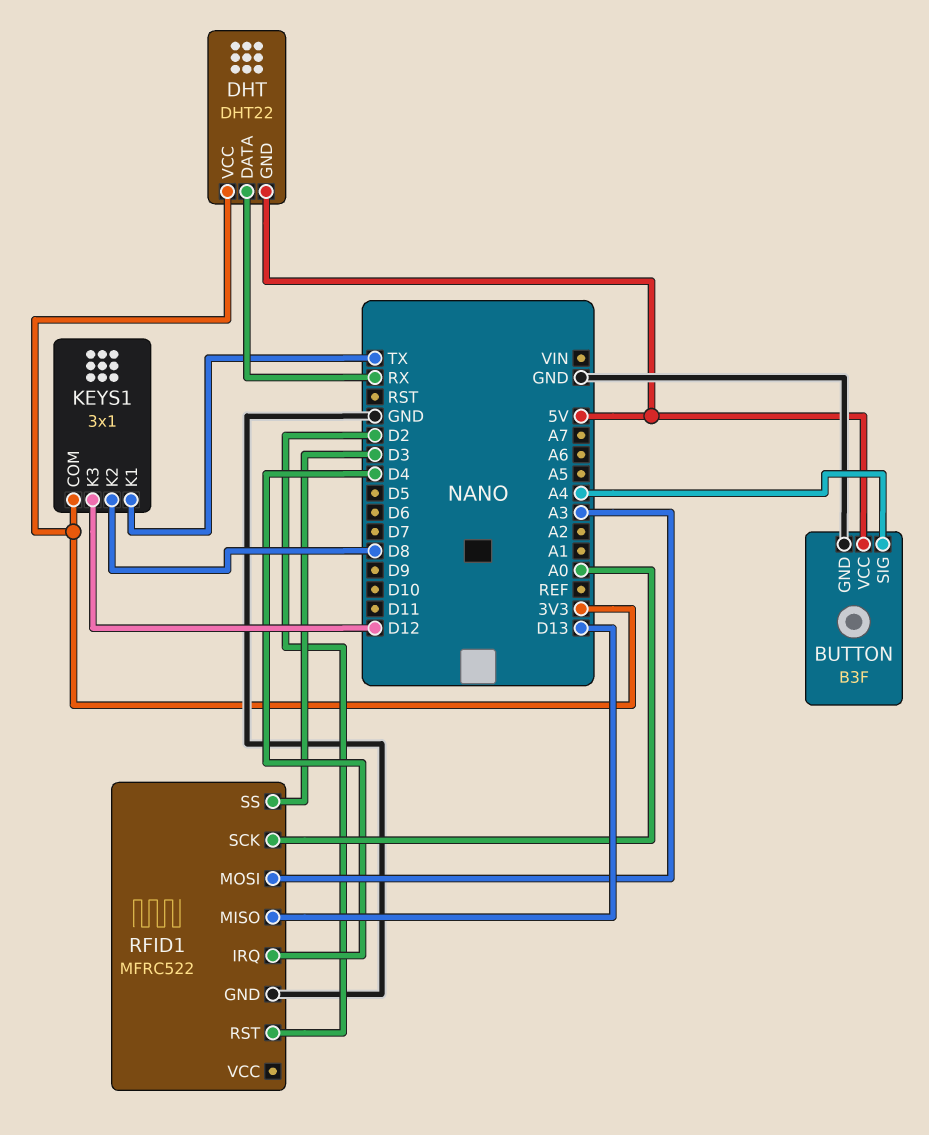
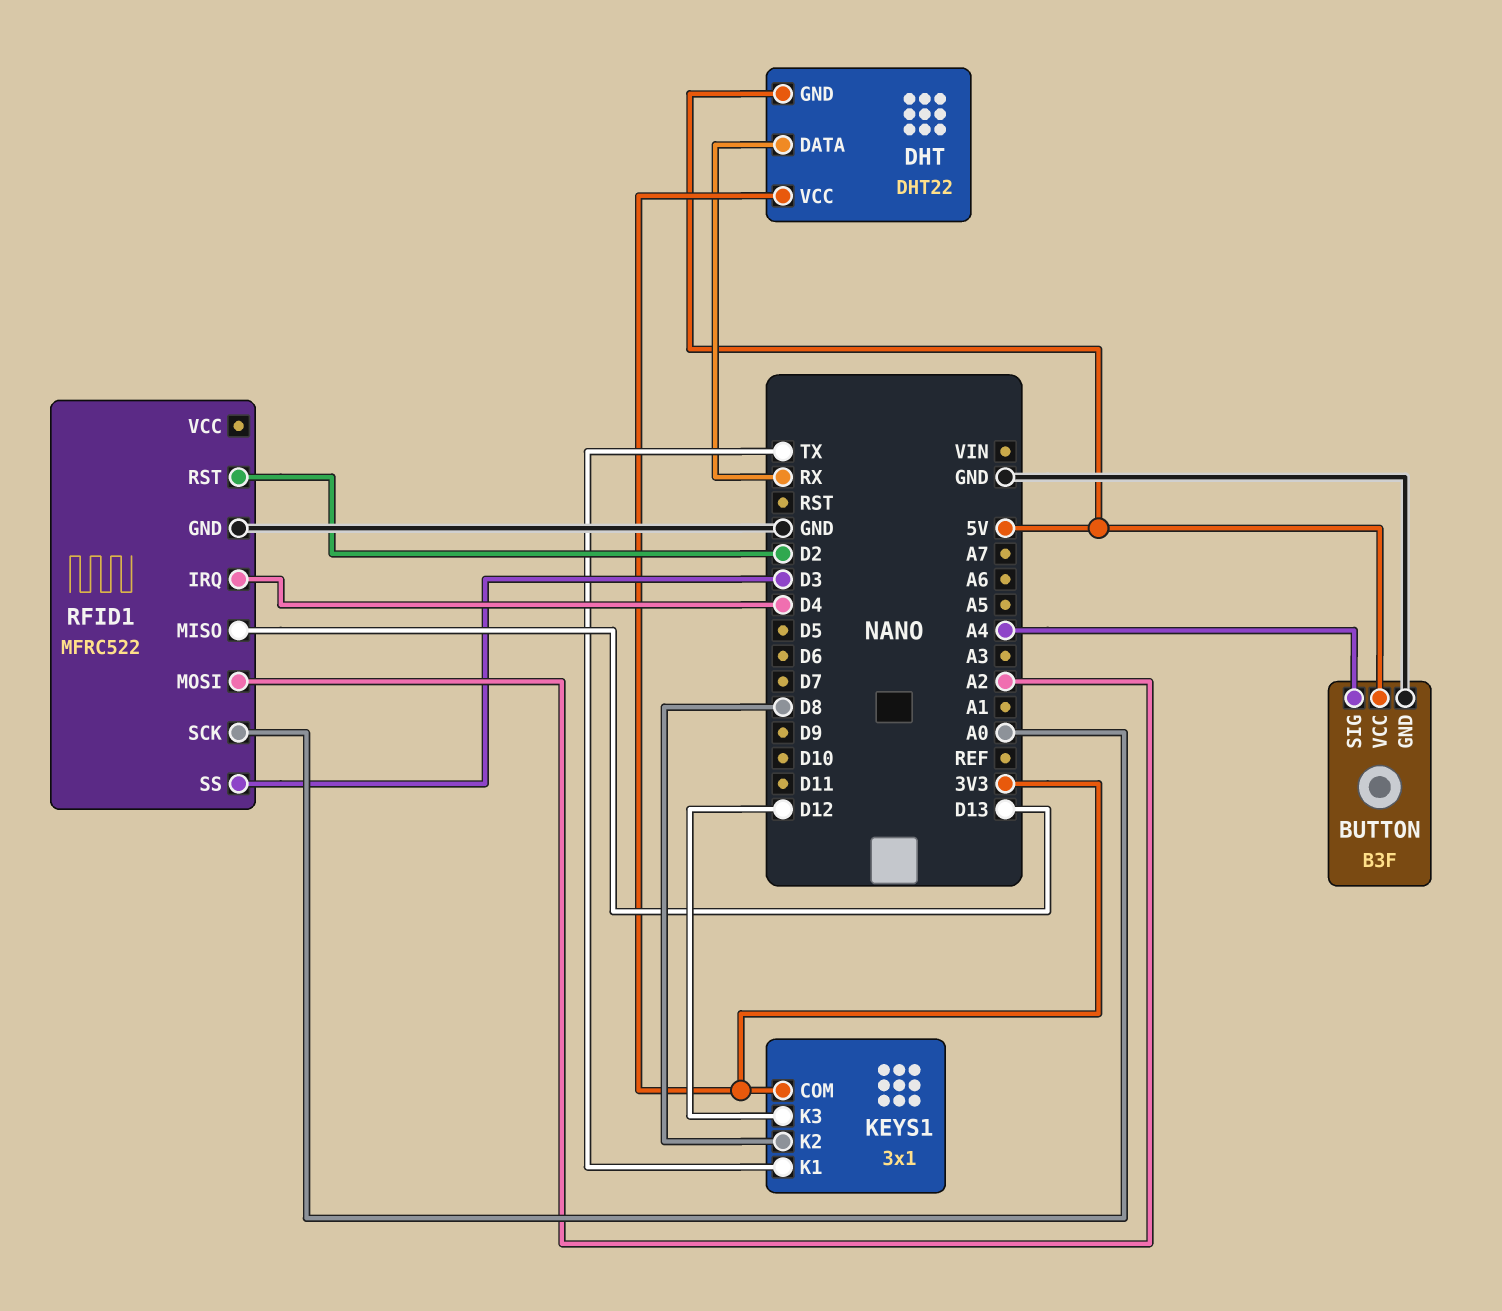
RFID1 pin MOSI: A3 -> A2

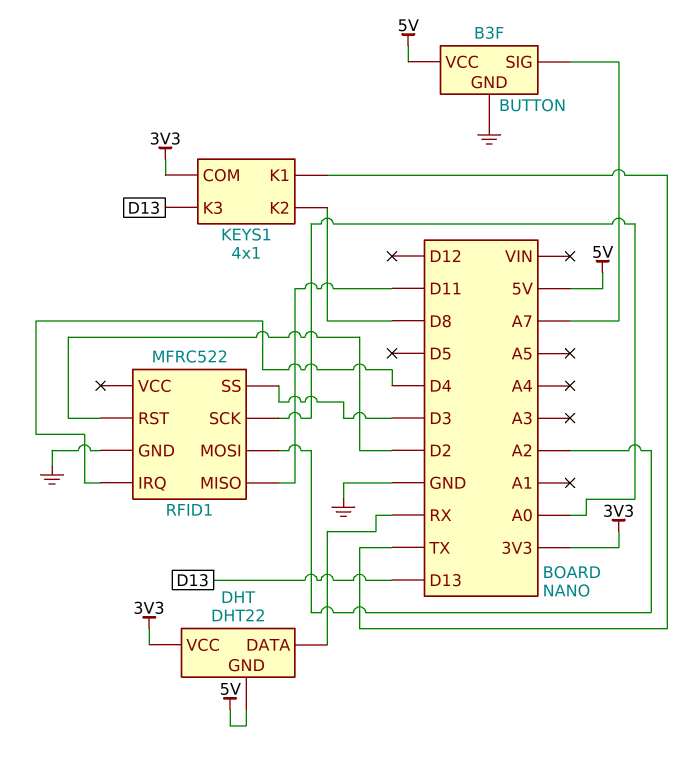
BUTTON pin SIG: A4 -> A7
KEYS1: 3x1 -> 4x1
KEYS1 pin K3: D12 -> D13
RFID1 pin MISO: D13 -> D11

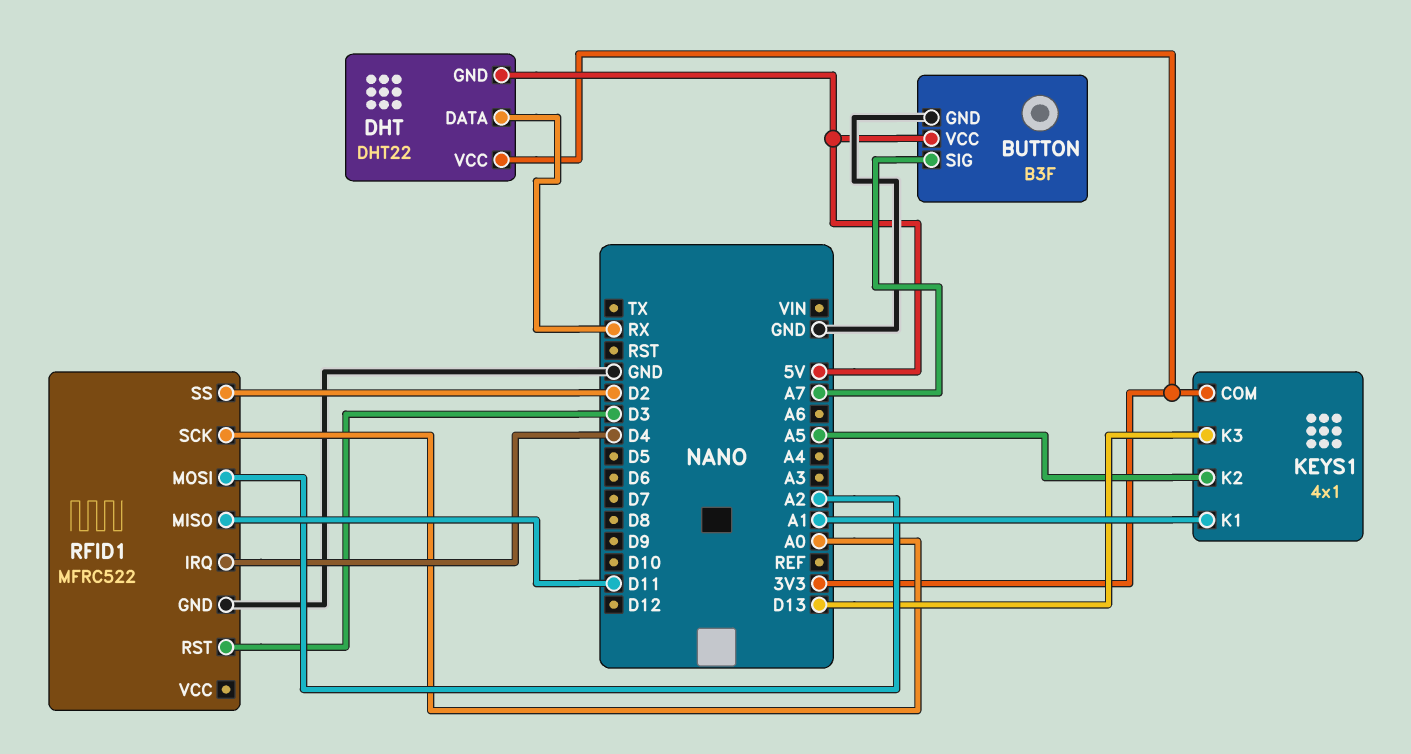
KEYS1 pin K1: TX -> A1
KEYS1 pin K2: D8 -> A5
RFID1 pin RST: D2 -> D3
RFID1 pin SS: D3 -> D2

